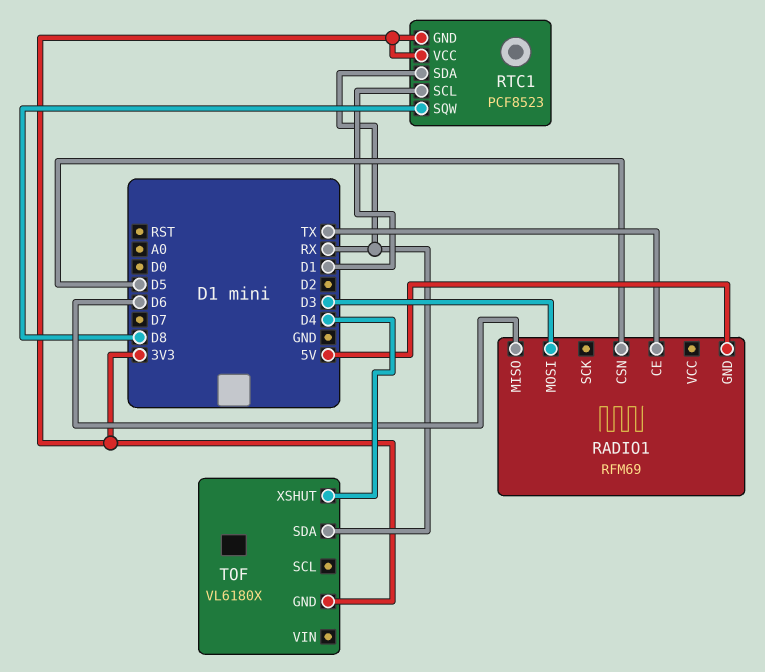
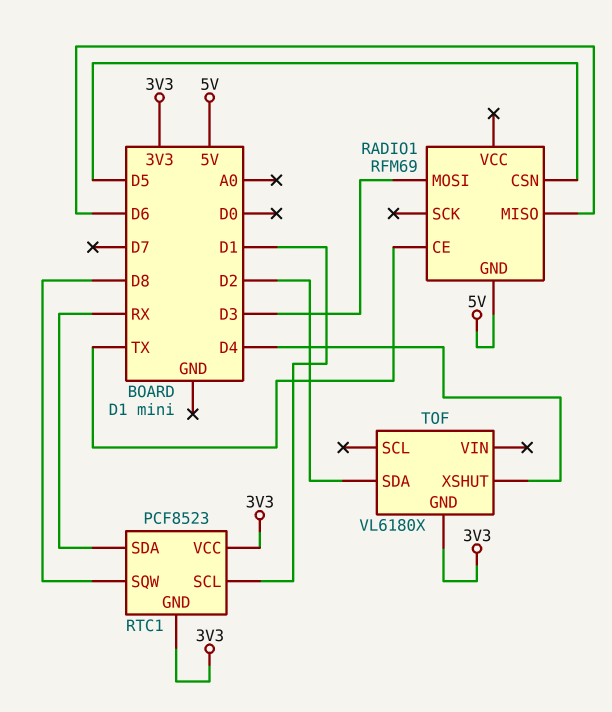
TOF pin SDA: RX -> D2

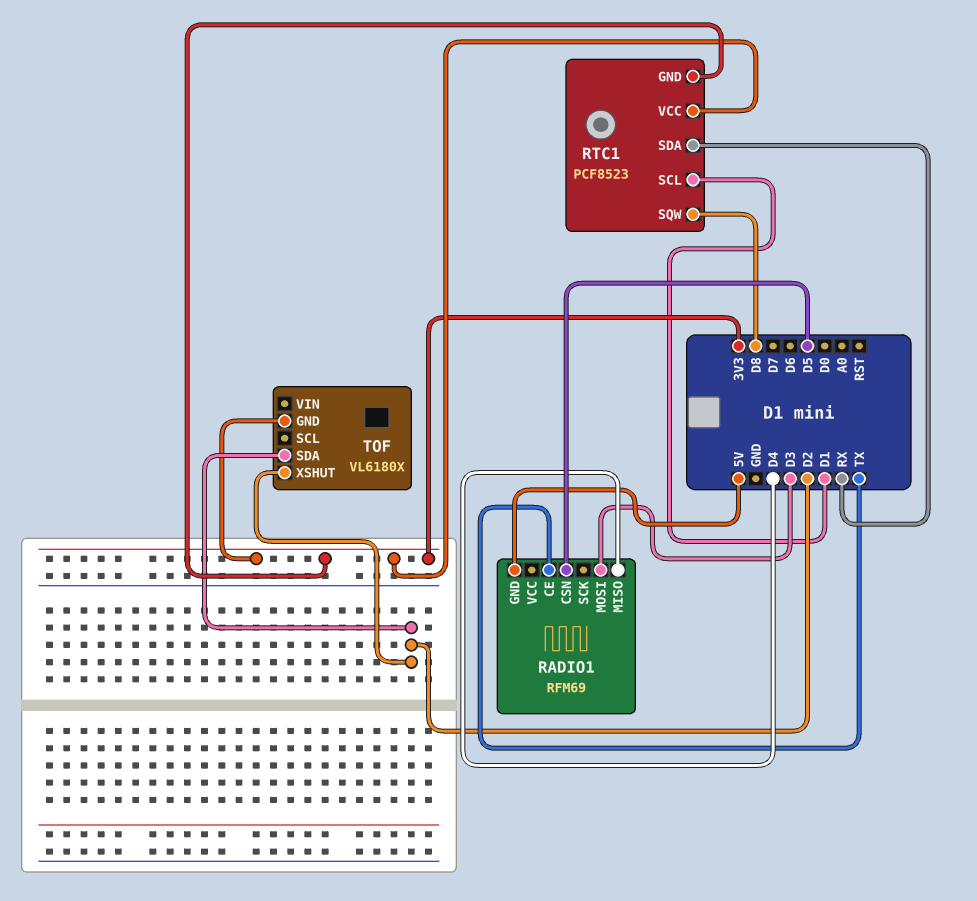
RADIO1 pin MISO: D6 -> D4
TOF pin XSHUT: D4 -> D2

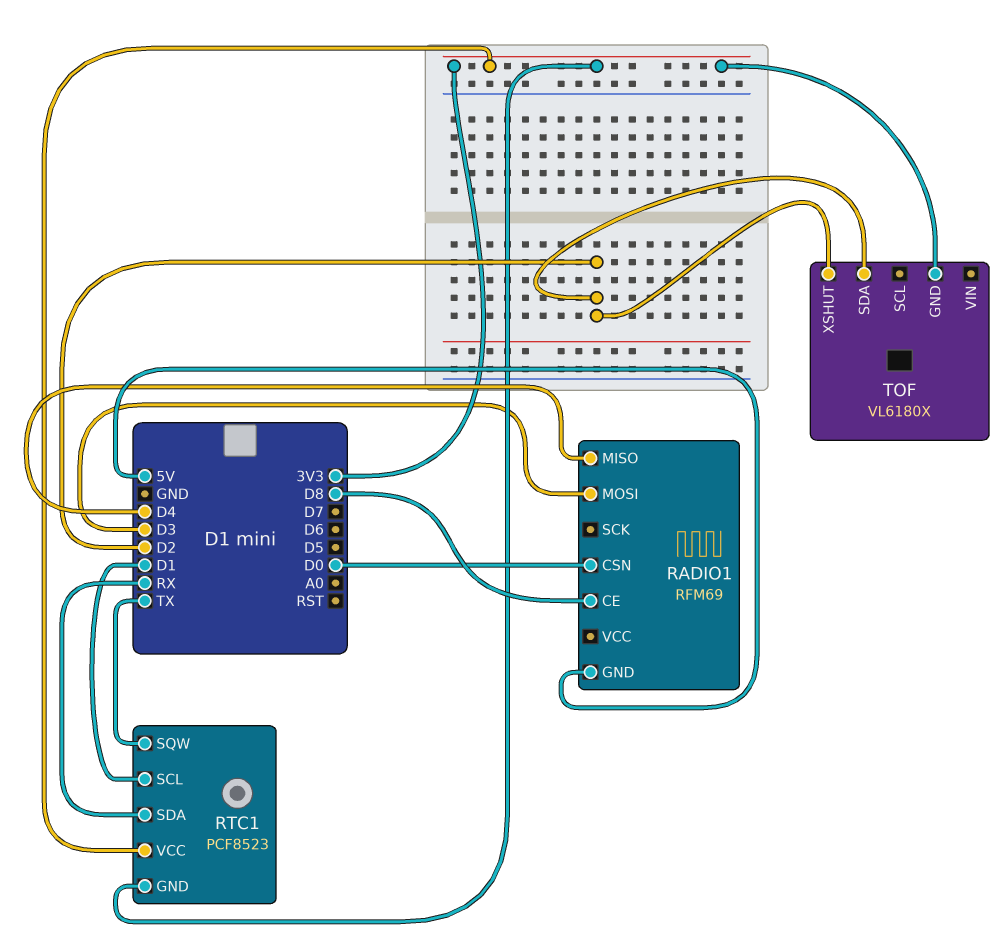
RADIO1 pin CE: TX -> D8
RADIO1 pin CSN: D5 -> D0
RTC1 pin SQW: D8 -> TX

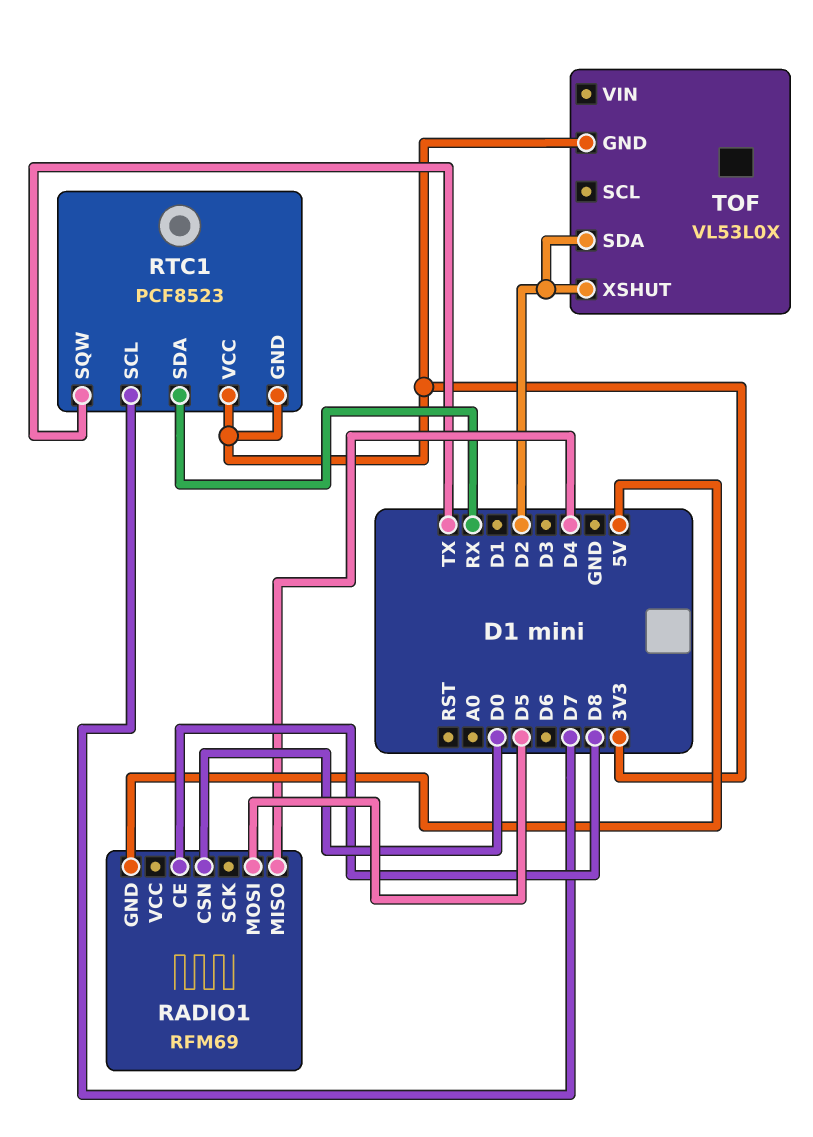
RADIO1 pin MOSI: D3 -> D5
RTC1 pin SCL: D1 -> D7
TOF: VL6180X -> VL53L0X

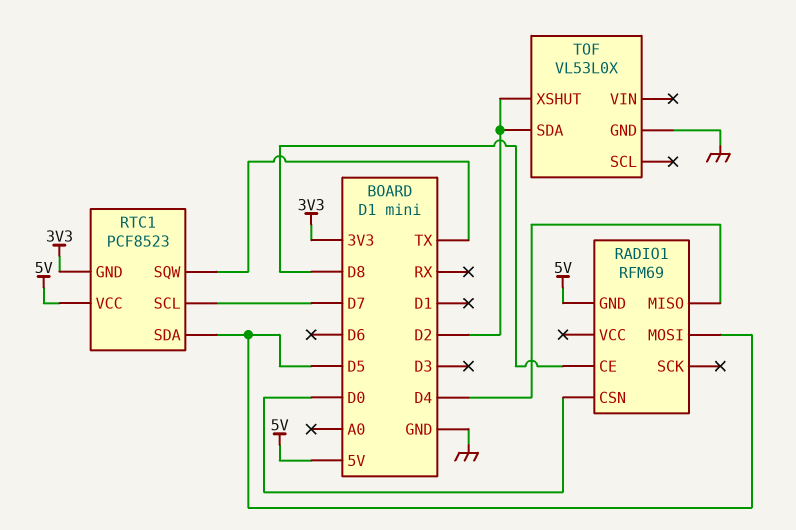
RTC1 pin SDA: RX -> D5
RTC1 pin VCC: 3V3 -> 5V
TOF pin GND: 3V3 -> GND

